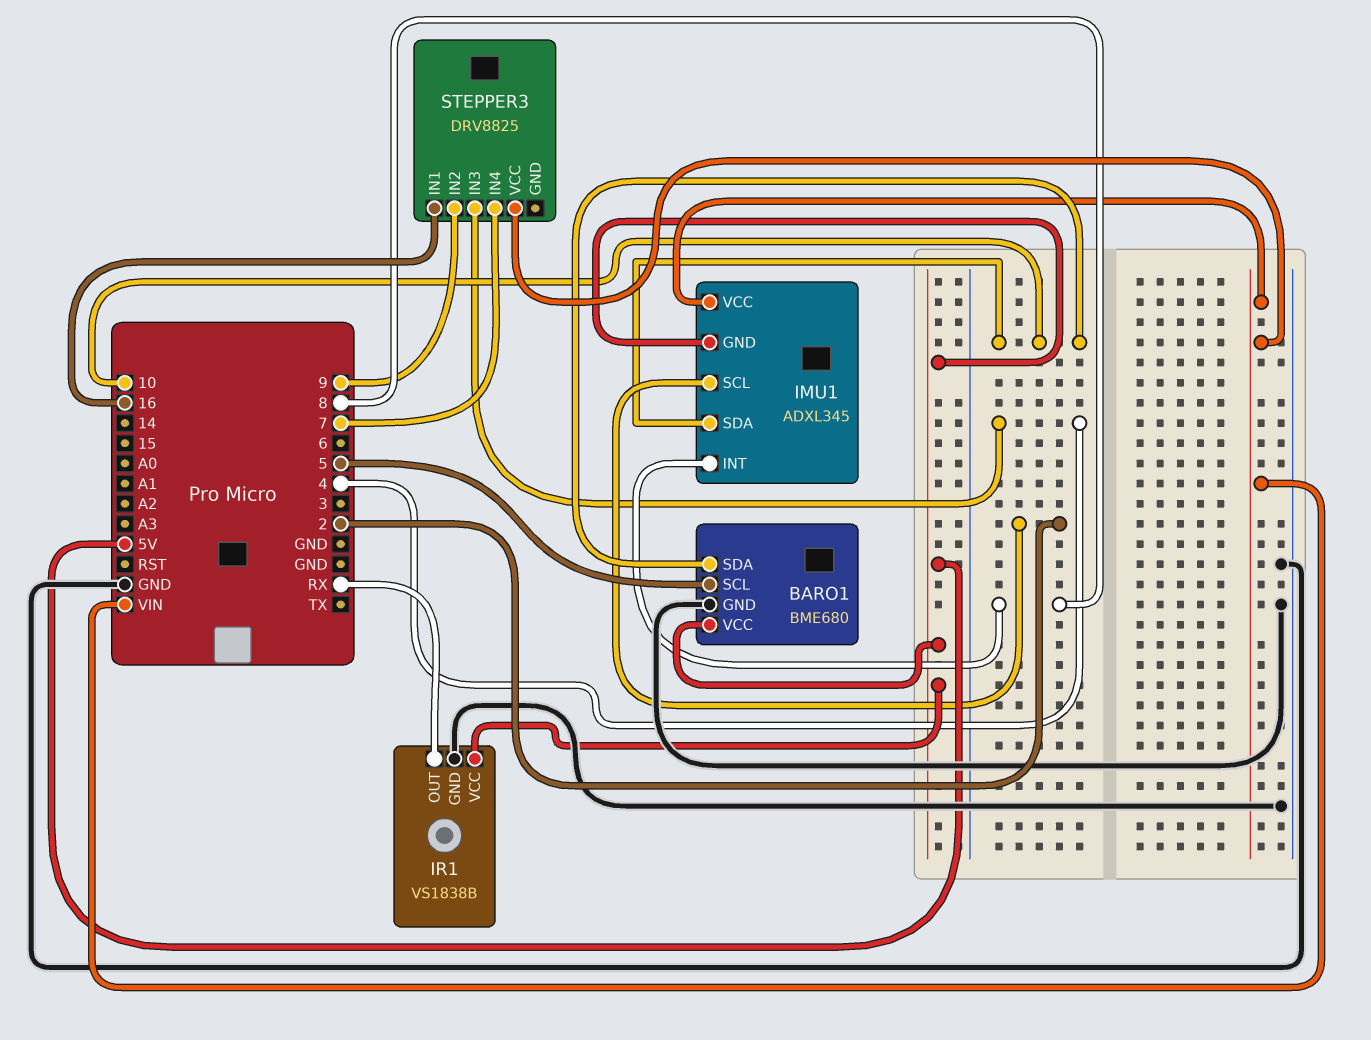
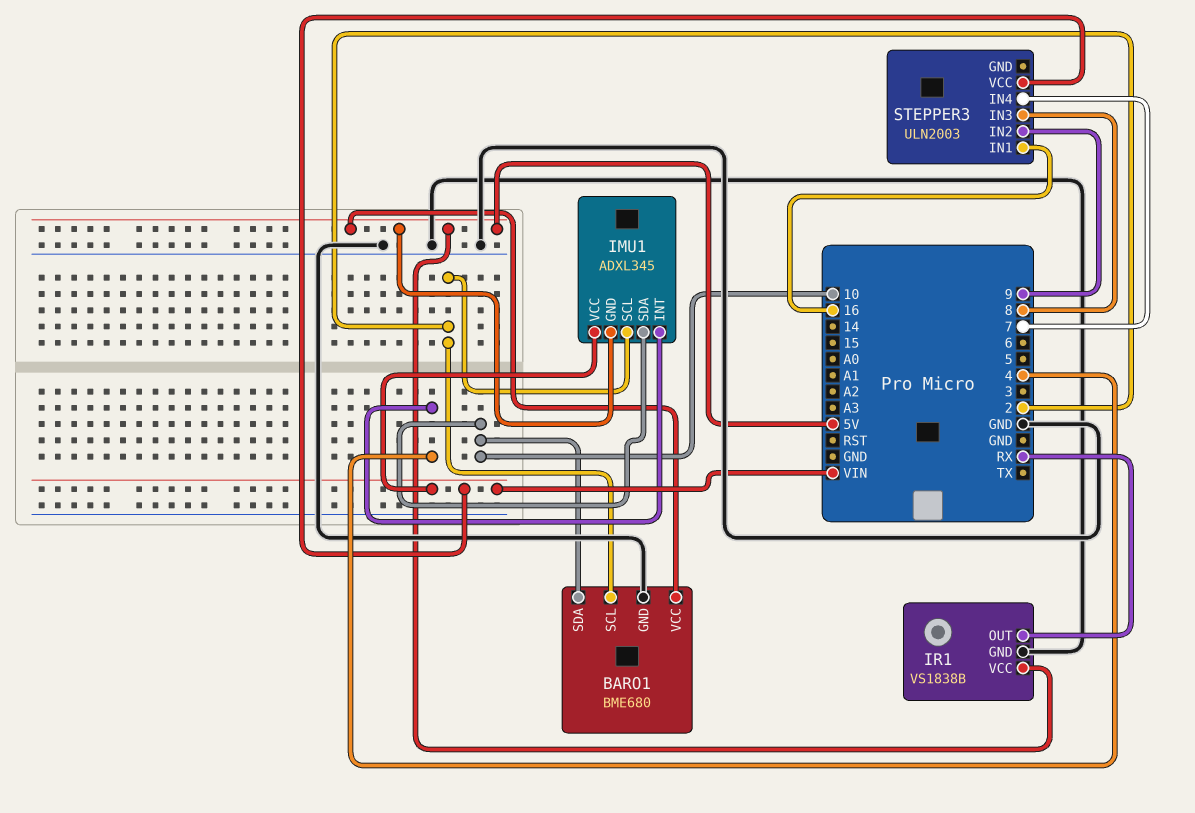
BARO1 pin SCL: 5 -> 2
IMU1 pin INT: 8 -> 4
STEPPER3: DRV8825 -> ULN2003
STEPPER3 pin IN3: 4 -> 8

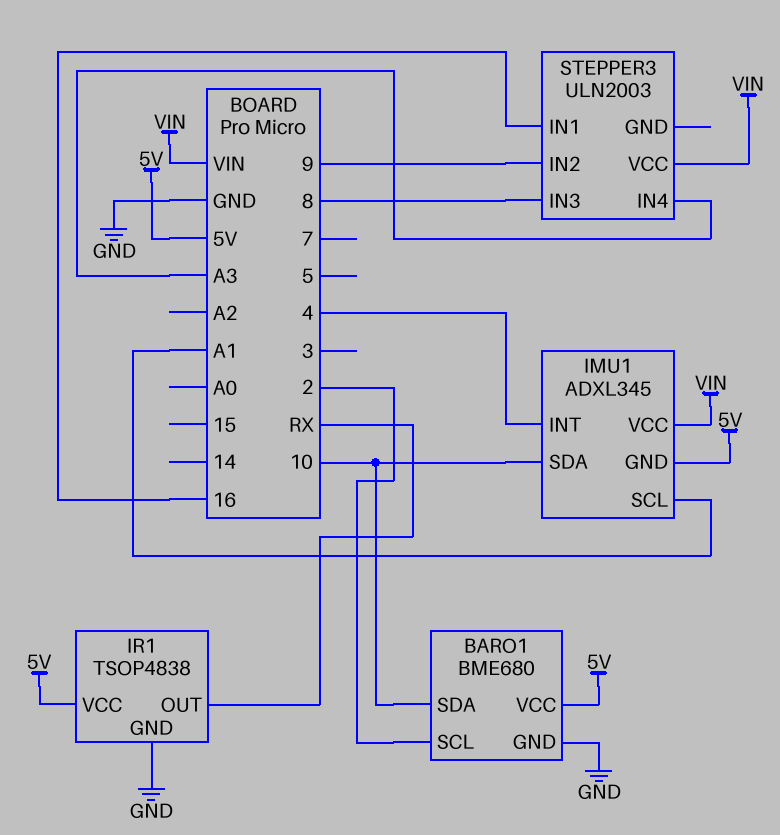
IMU1 pin SCL: 2 -> A1
IR1: VS1838B -> TSOP4838
STEPPER3 pin IN4: 7 -> A3

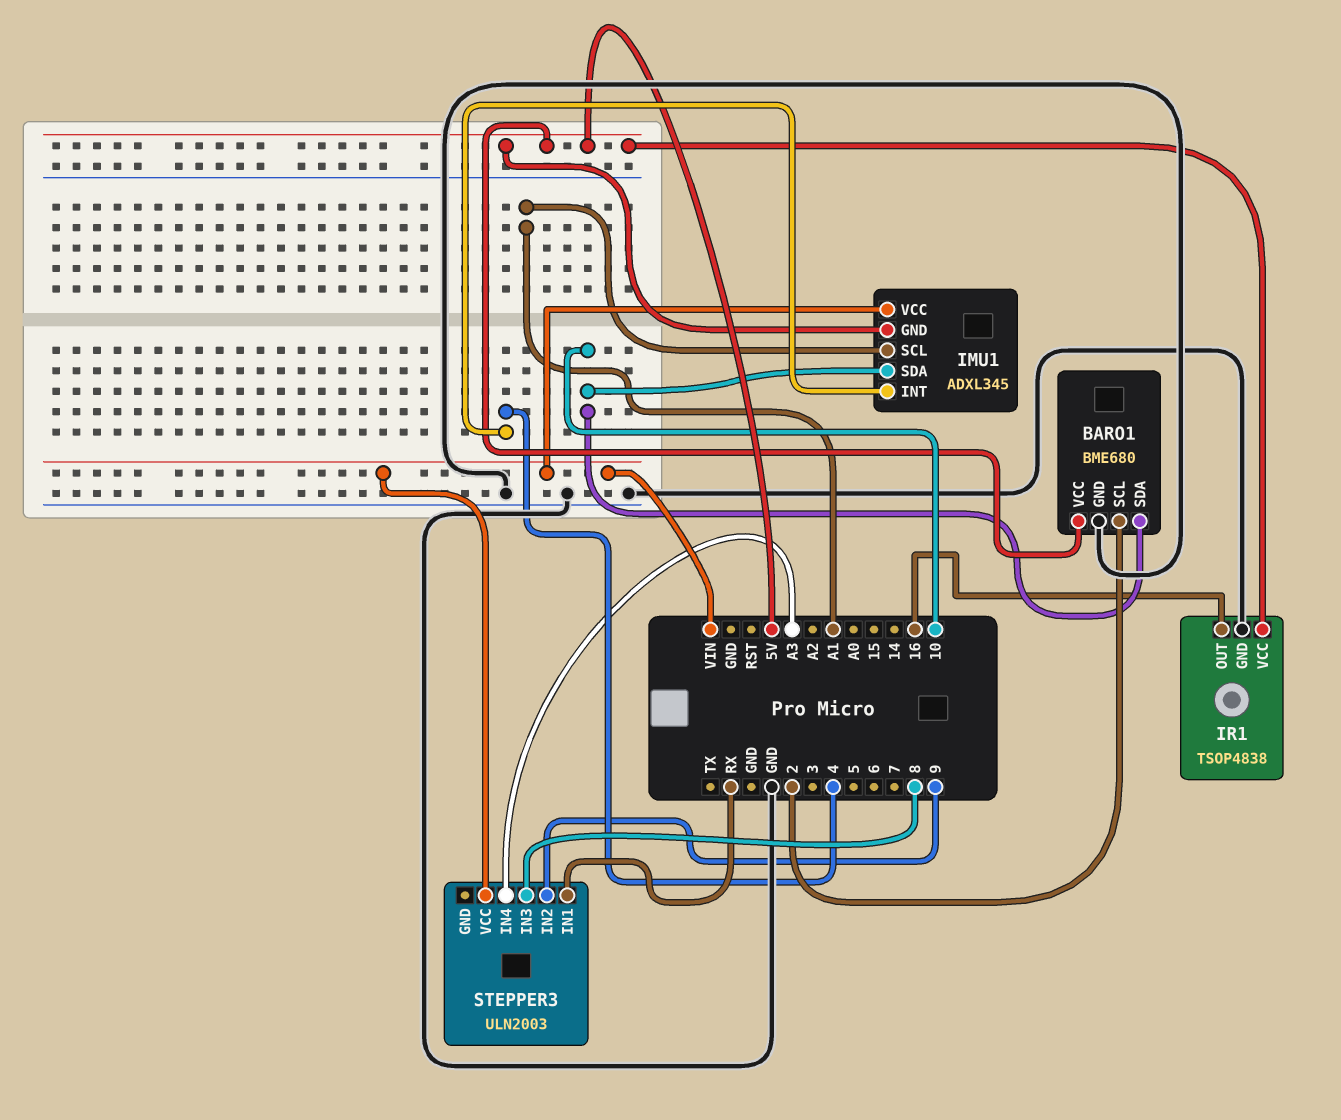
IR1 pin OUT: RX -> 16
STEPPER3 pin IN1: 16 -> RX

